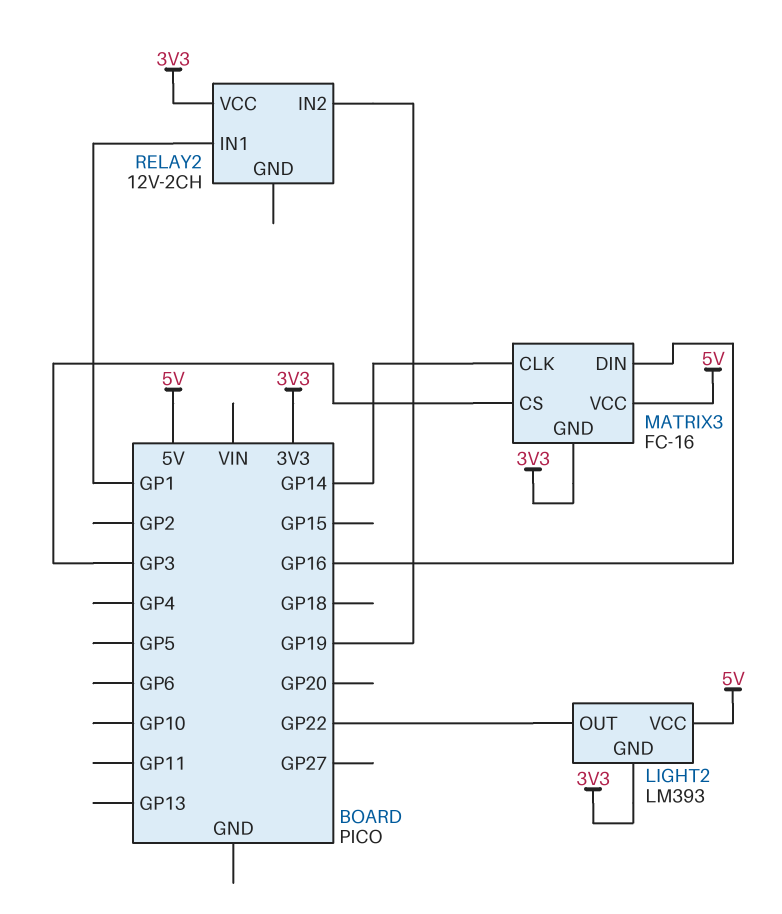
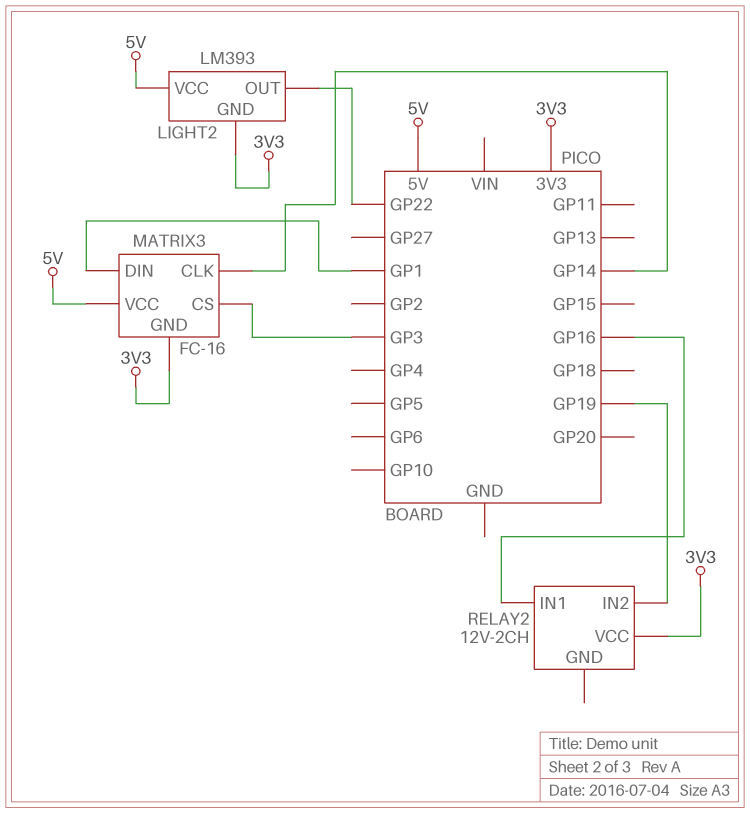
MATRIX3 pin DIN: GP16 -> GP1
RELAY2 pin IN1: GP1 -> GP16

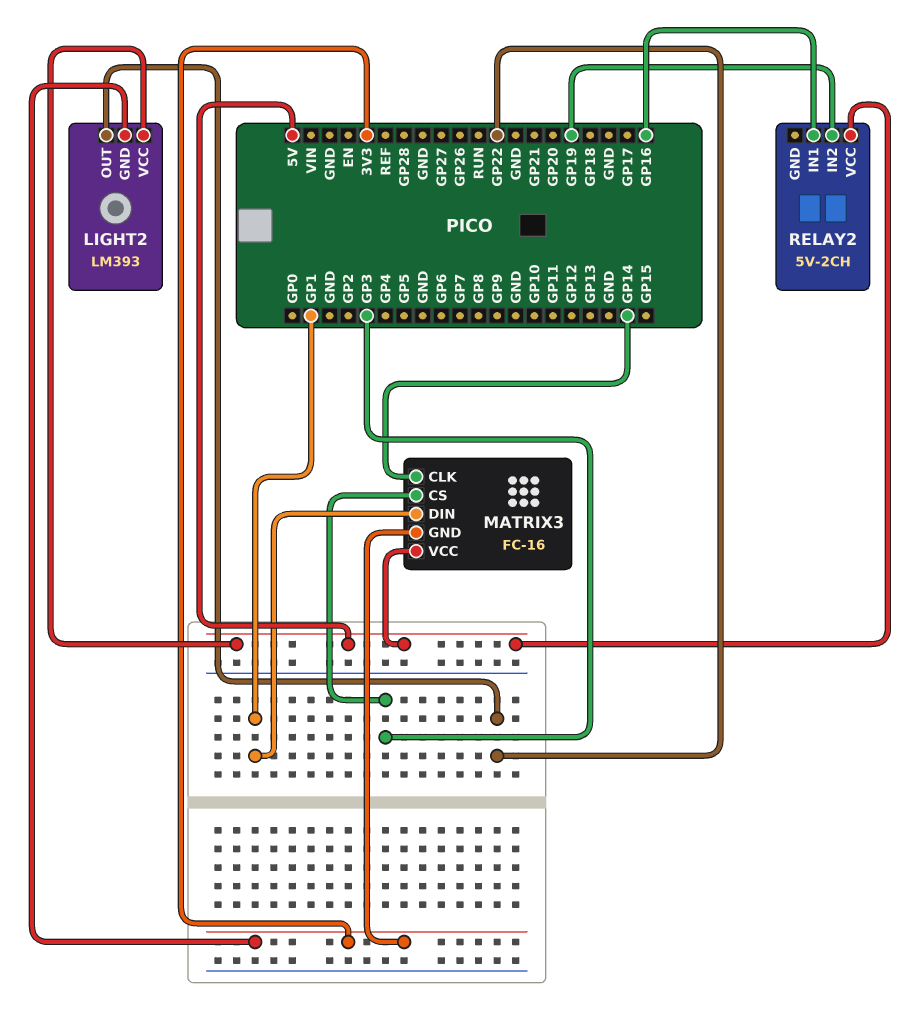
RELAY2: 12V-2CH -> 5V-2CH
RELAY2 pin VCC: 3V3 -> 5V

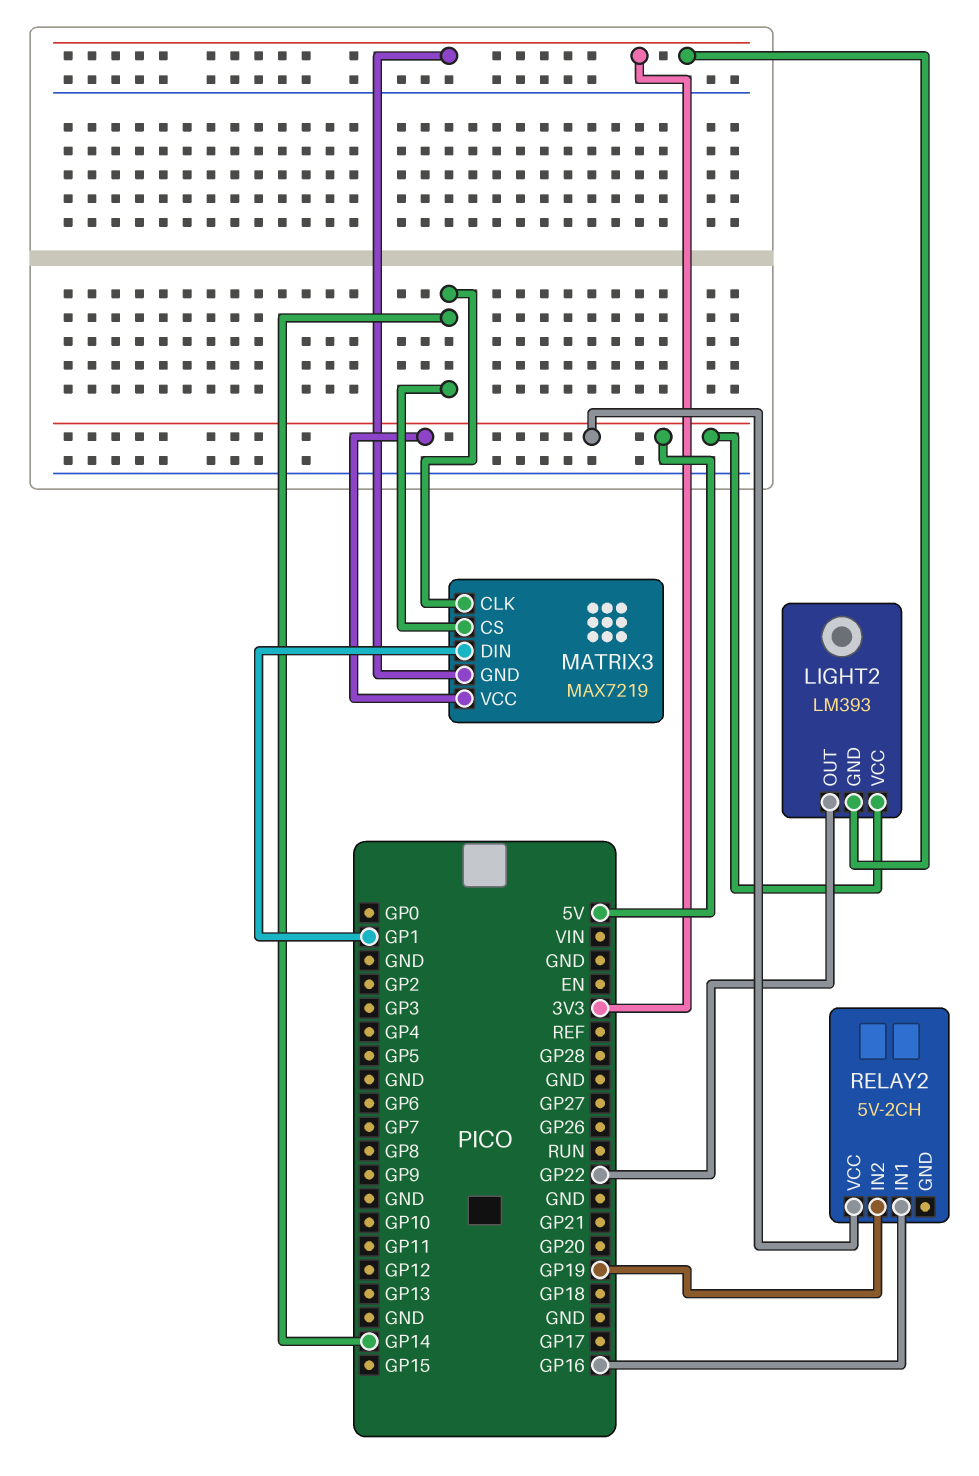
MATRIX3: FC-16 -> MAX7219
MATRIX3 pin CS: GP3 -> GP14

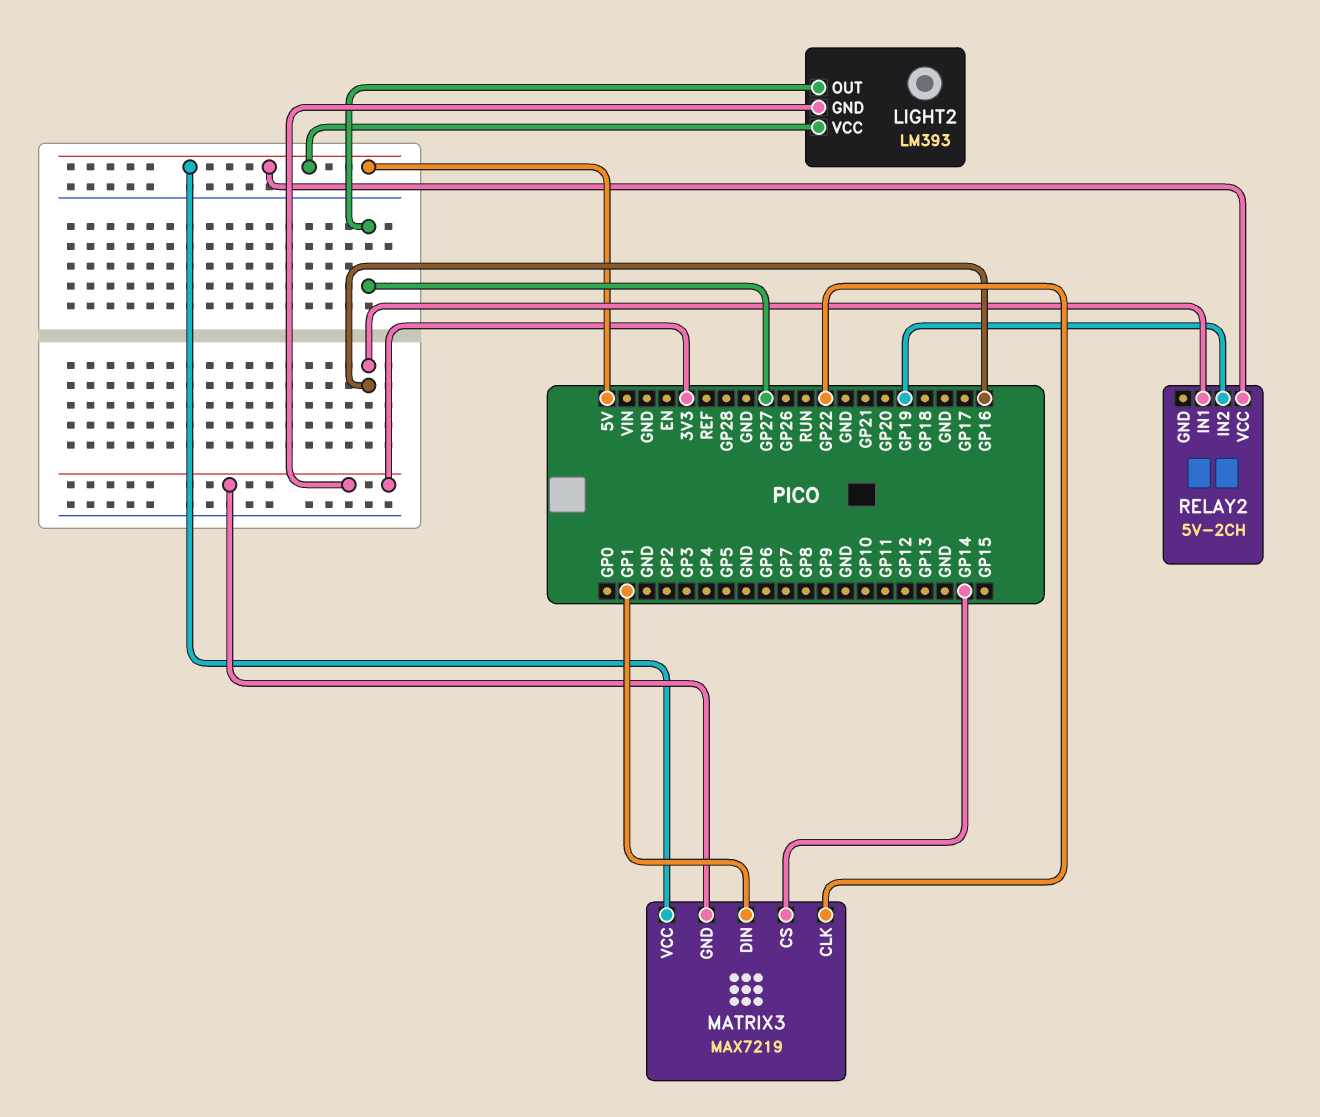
LIGHT2 pin OUT: GP22 -> GP27
MATRIX3 pin CLK: GP14 -> GP22

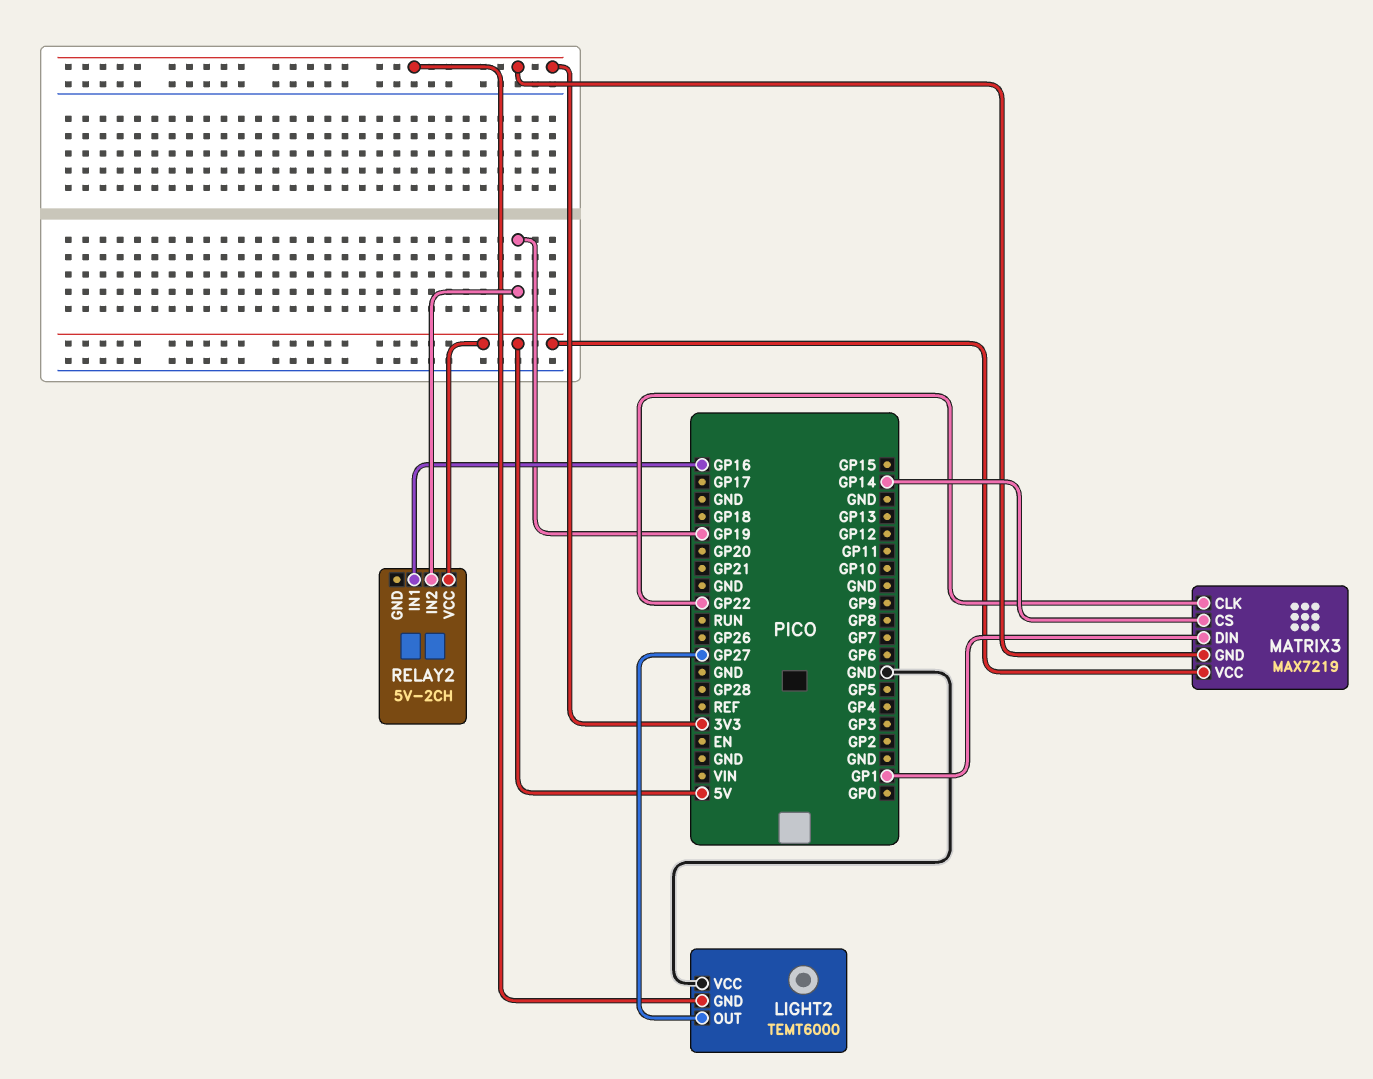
LIGHT2: LM393 -> TEMT6000
LIGHT2 pin VCC: 5V -> GND

